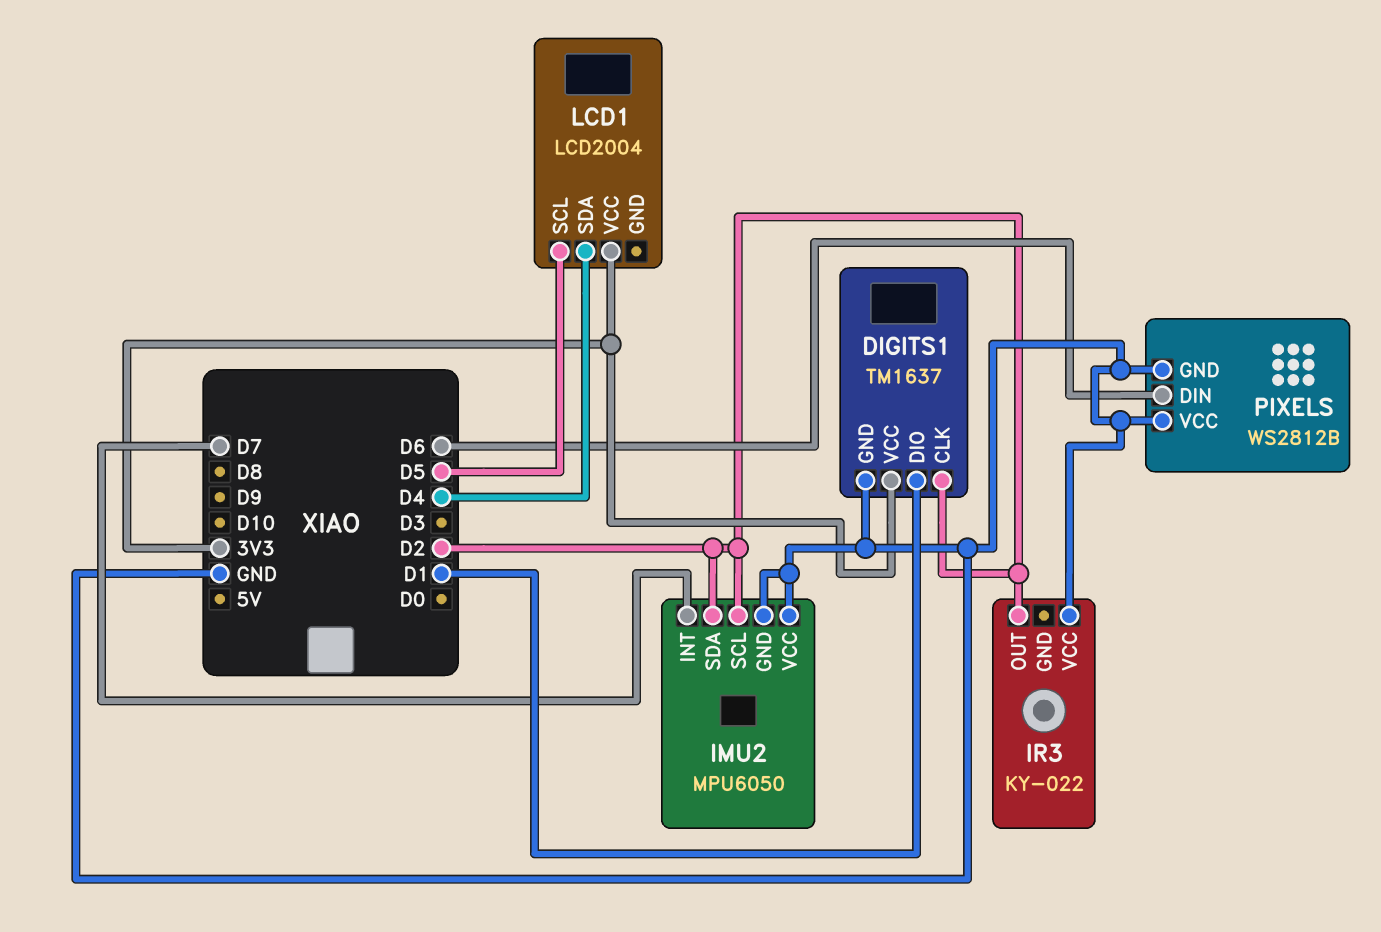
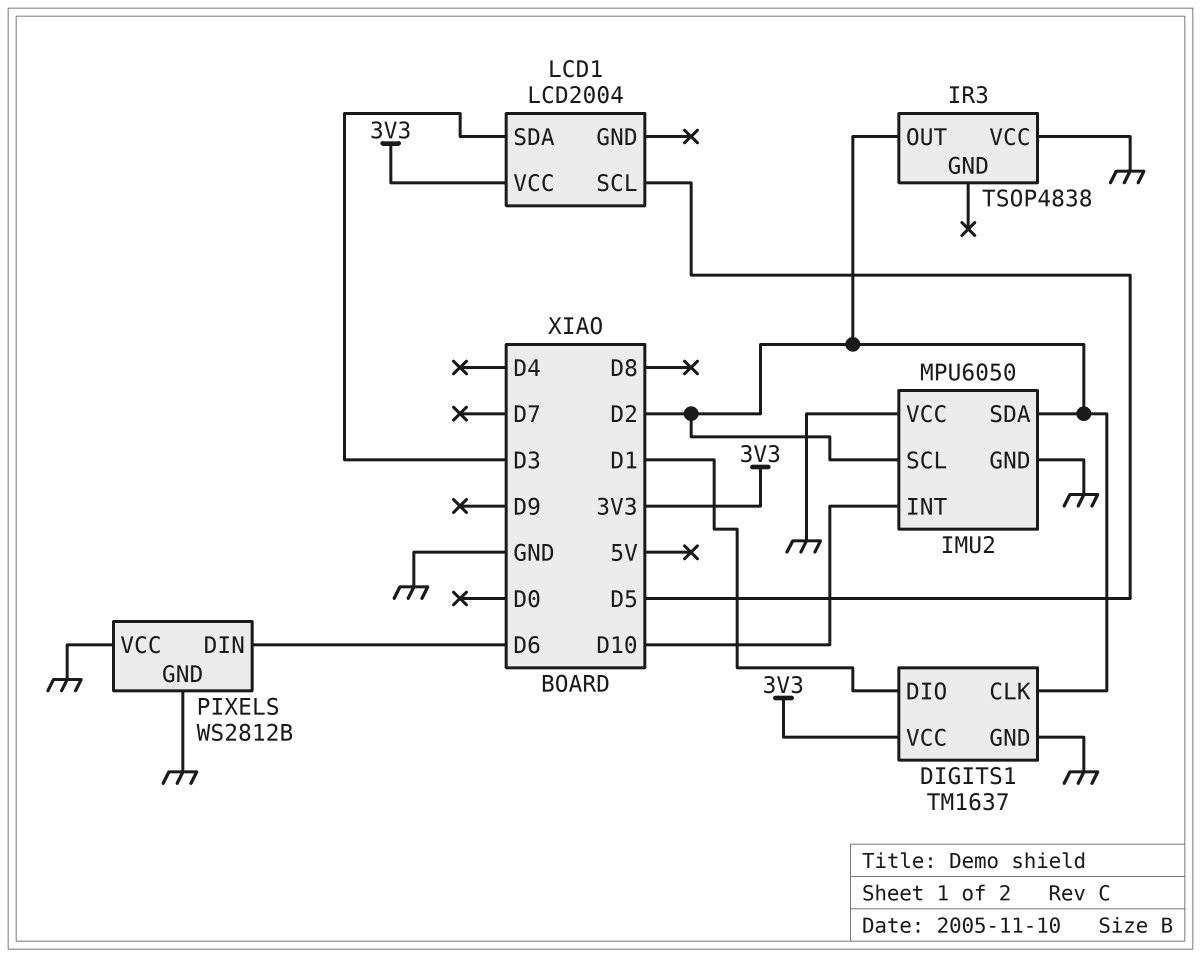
IMU2 pin INT: D7 -> D10
IR3: KY-022 -> TSOP4838
LCD1 pin SDA: D4 -> D3

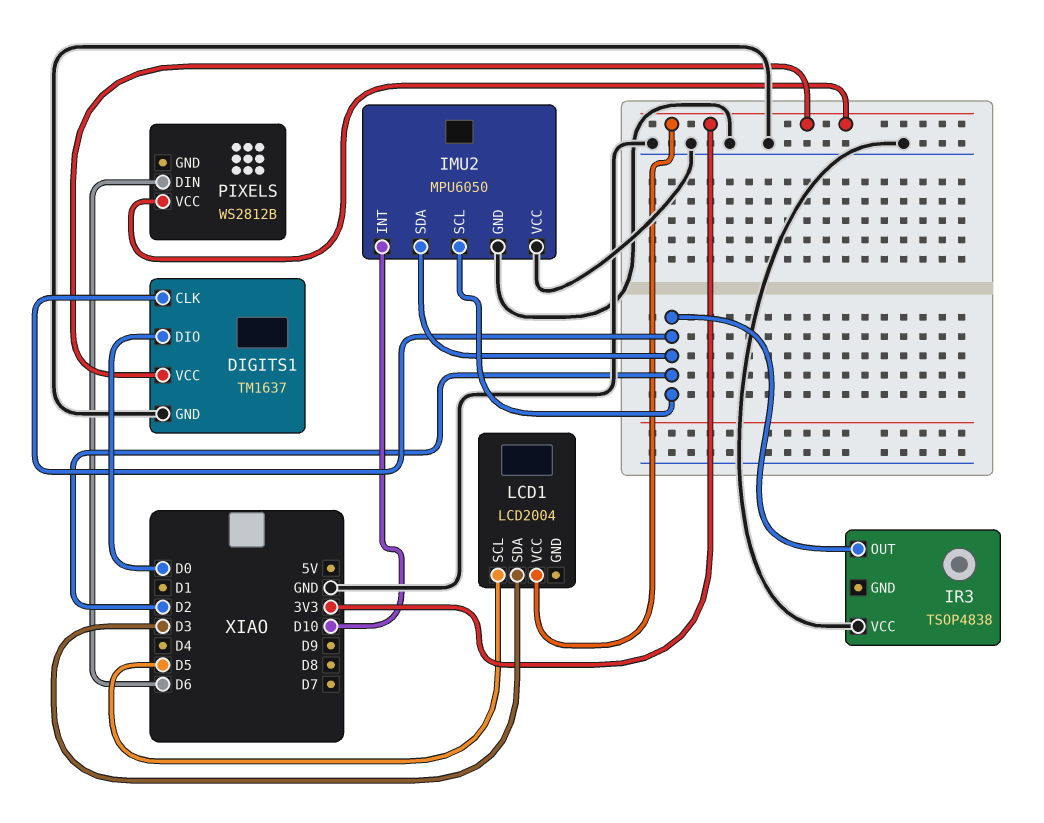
DIGITS1 pin DIO: D1 -> D0
PIXELS pin GND: GND -> none
PIXELS pin VCC: GND -> 3V3

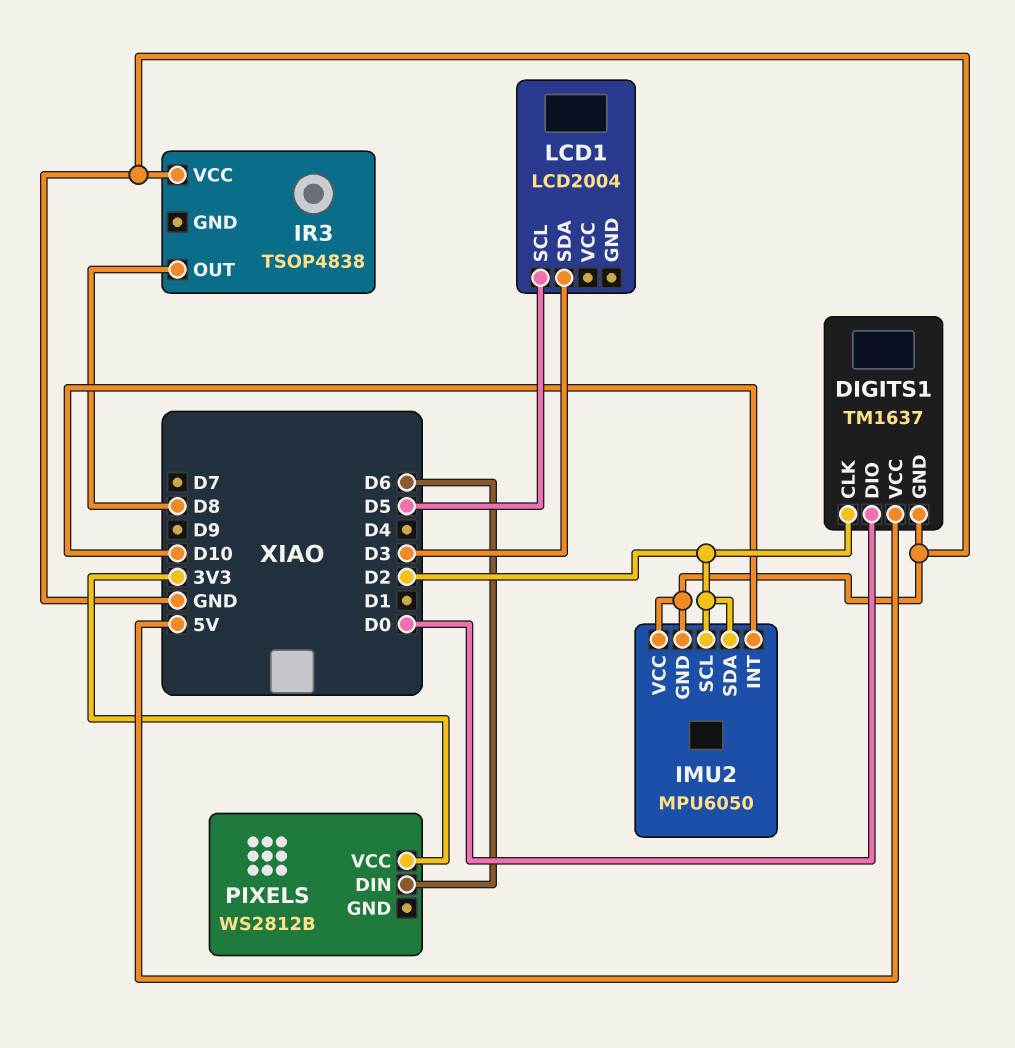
DIGITS1 pin VCC: 3V3 -> 5V
IR3 pin OUT: D2 -> D8
LCD1 pin VCC: 3V3 -> none

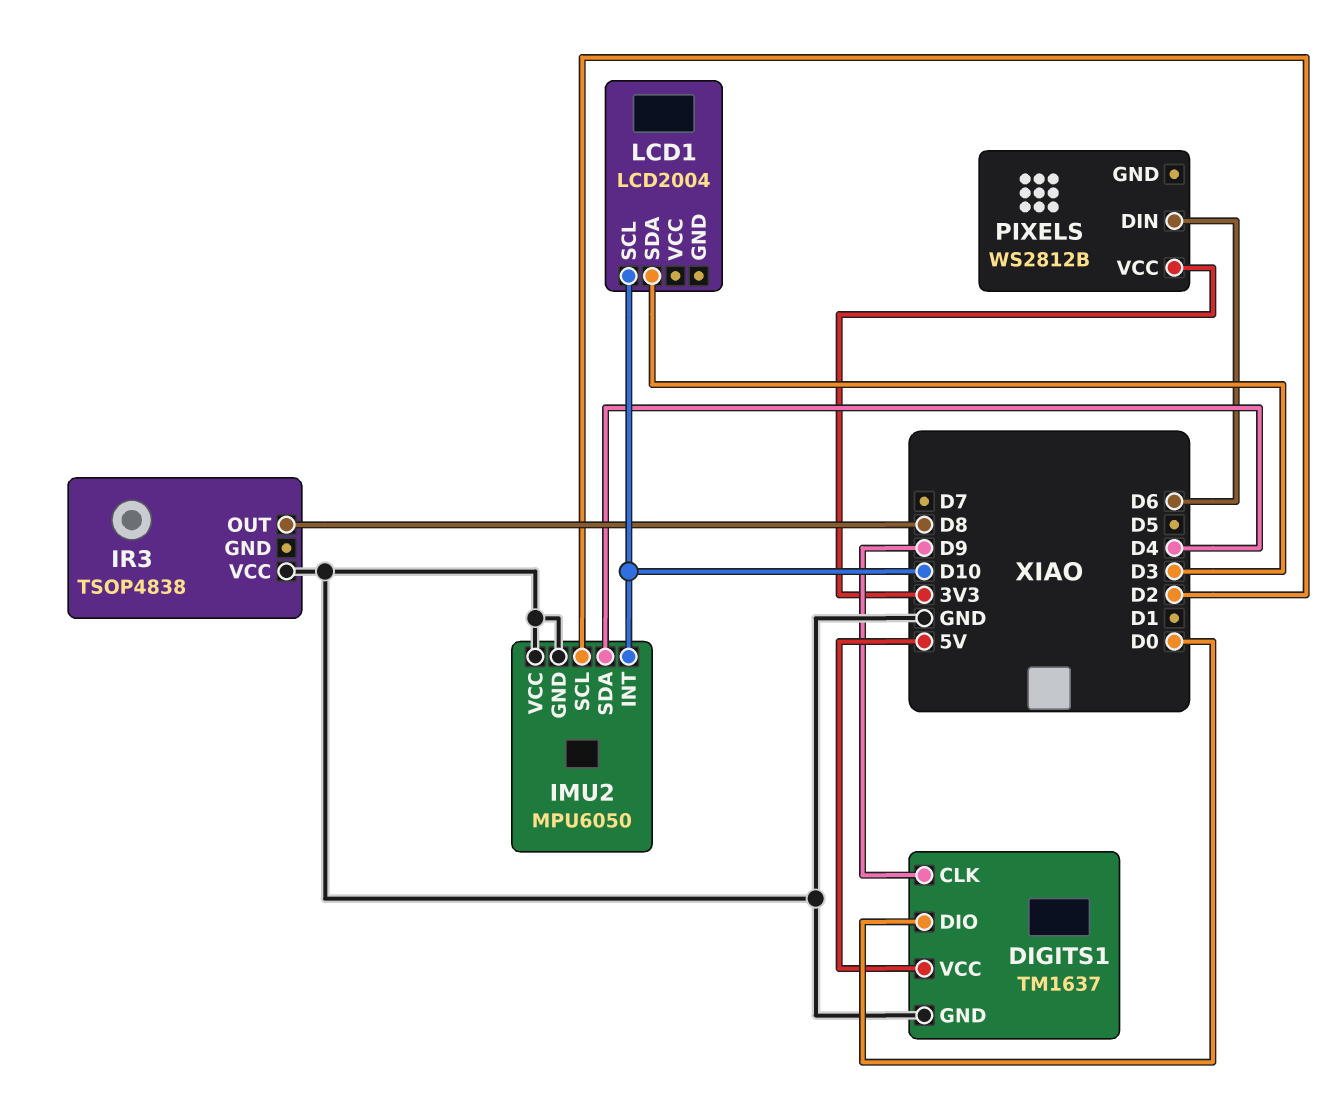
DIGITS1 pin CLK: D2 -> D9
IMU2 pin SDA: D2 -> D4
LCD1 pin SCL: D5 -> D10

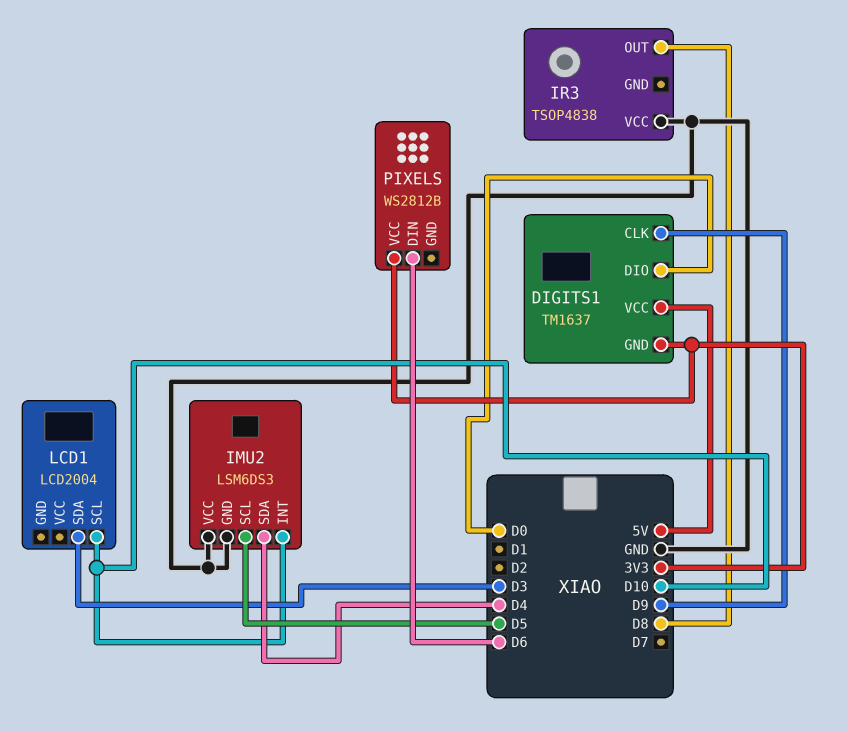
DIGITS1 pin GND: GND -> 3V3
IMU2: MPU6050 -> LSM6DS3
IMU2 pin SCL: D2 -> D5

